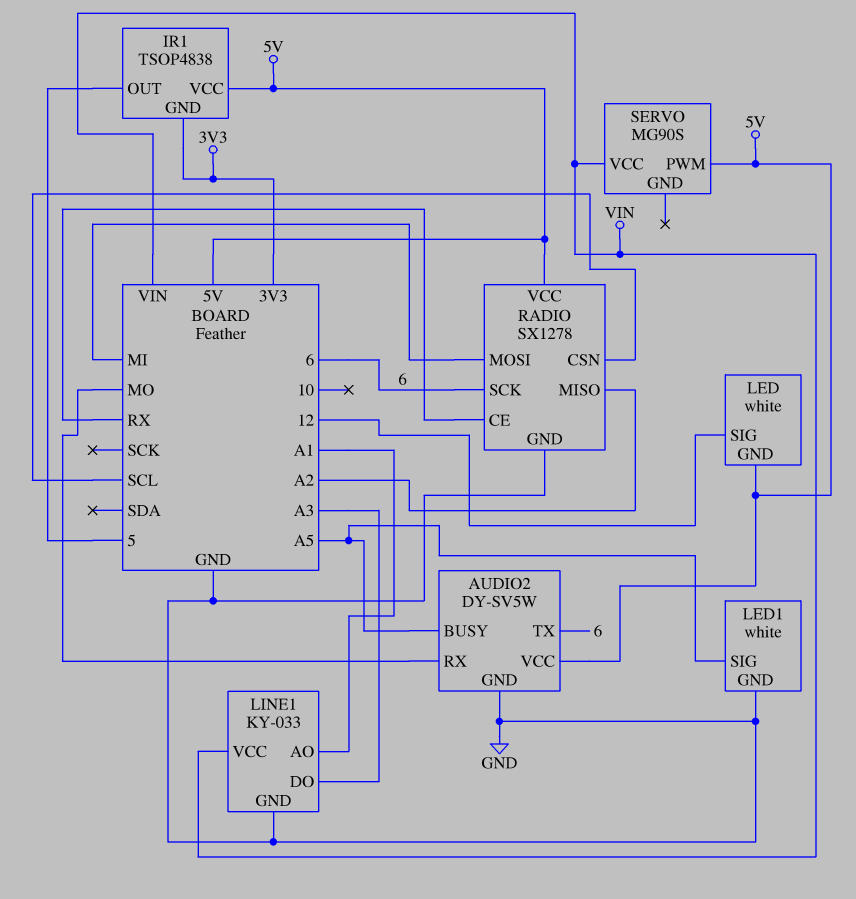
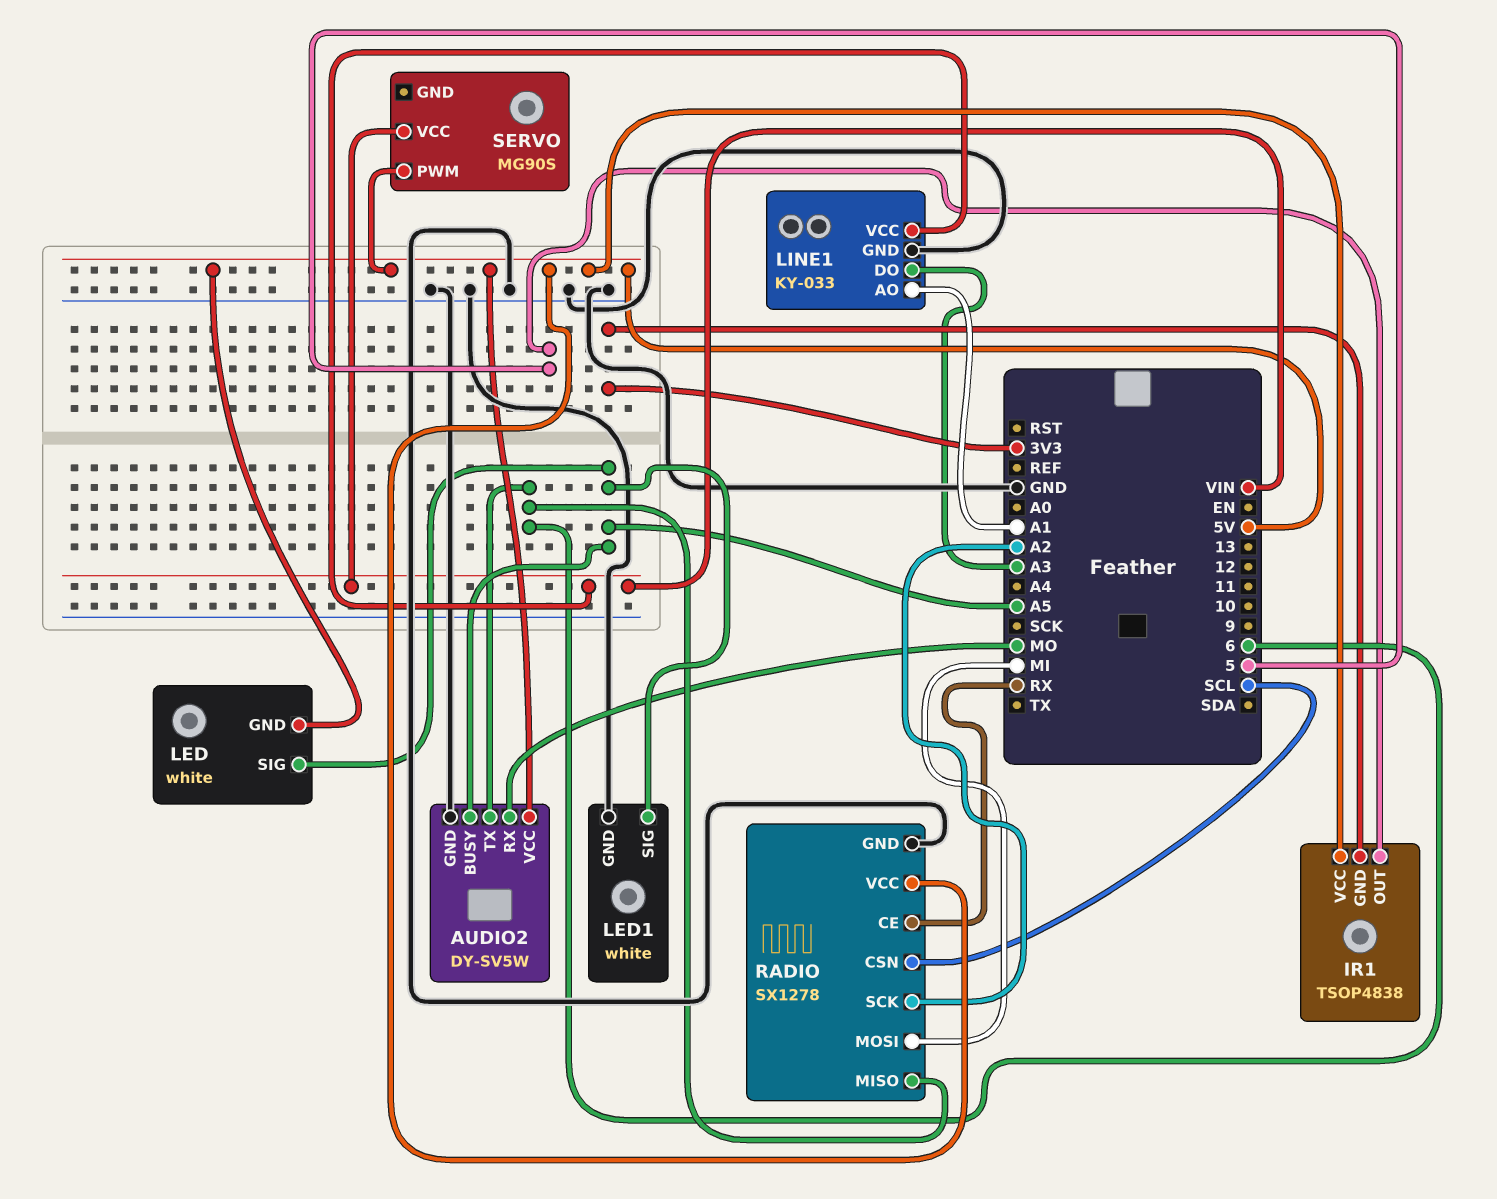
LED pin SIG: 12 -> A5
RADIO pin MISO: A2 -> 6
RADIO pin SCK: 6 -> A2

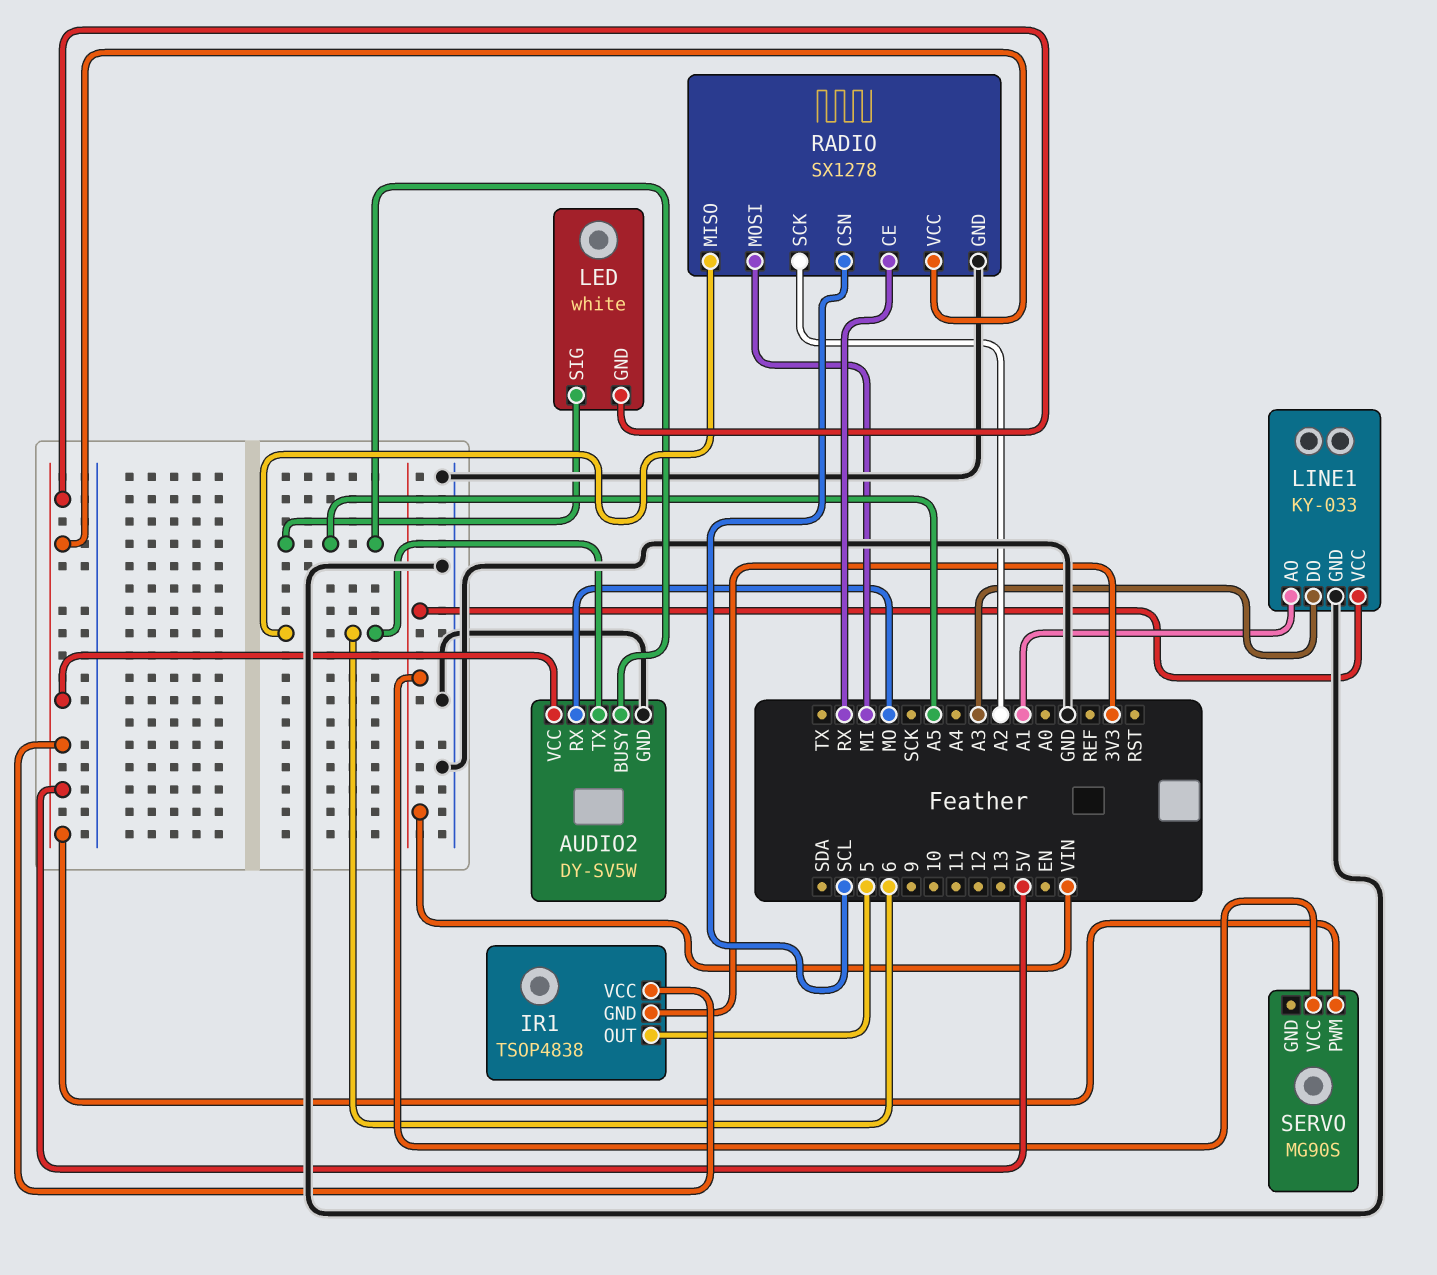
LED1: white -> none
LED1 pin GND: GND -> none
LED1 pin SIG: A5 -> none

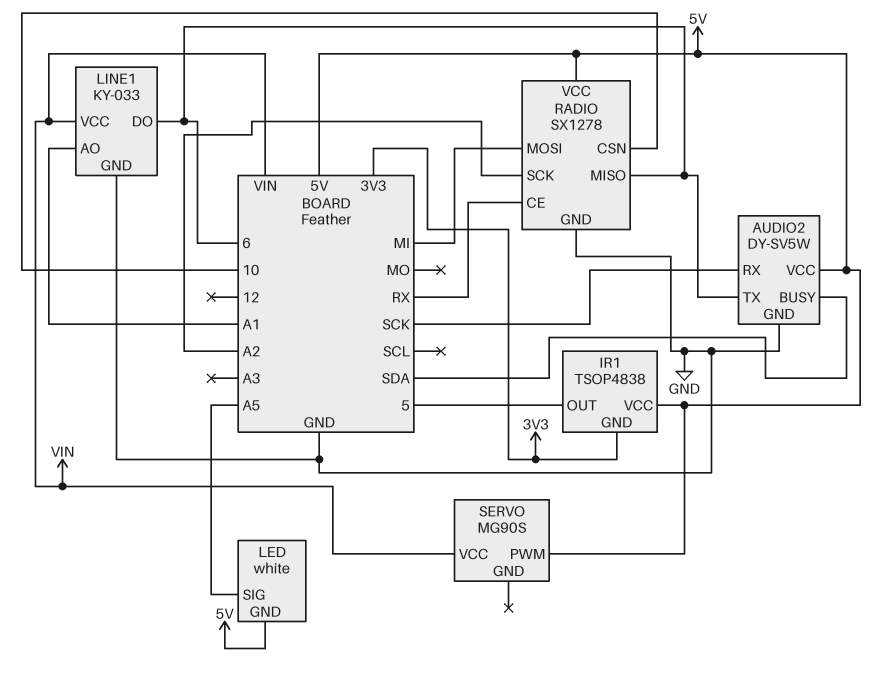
AUDIO2 pin BUSY: A5 -> SDA
AUDIO2 pin RX: MO -> SCK
LINE1 pin DO: A3 -> 6
RADIO pin CSN: SCL -> 10

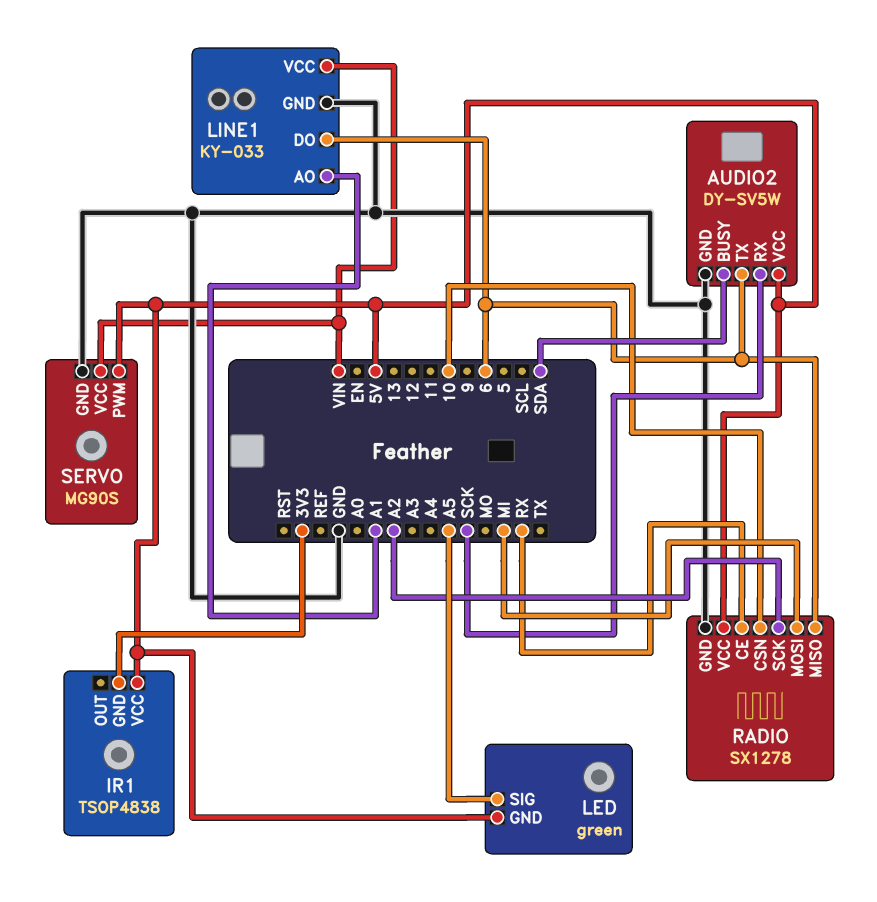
IR1 pin OUT: 5 -> none
LED: white -> green
SERVO pin GND: none -> GND

